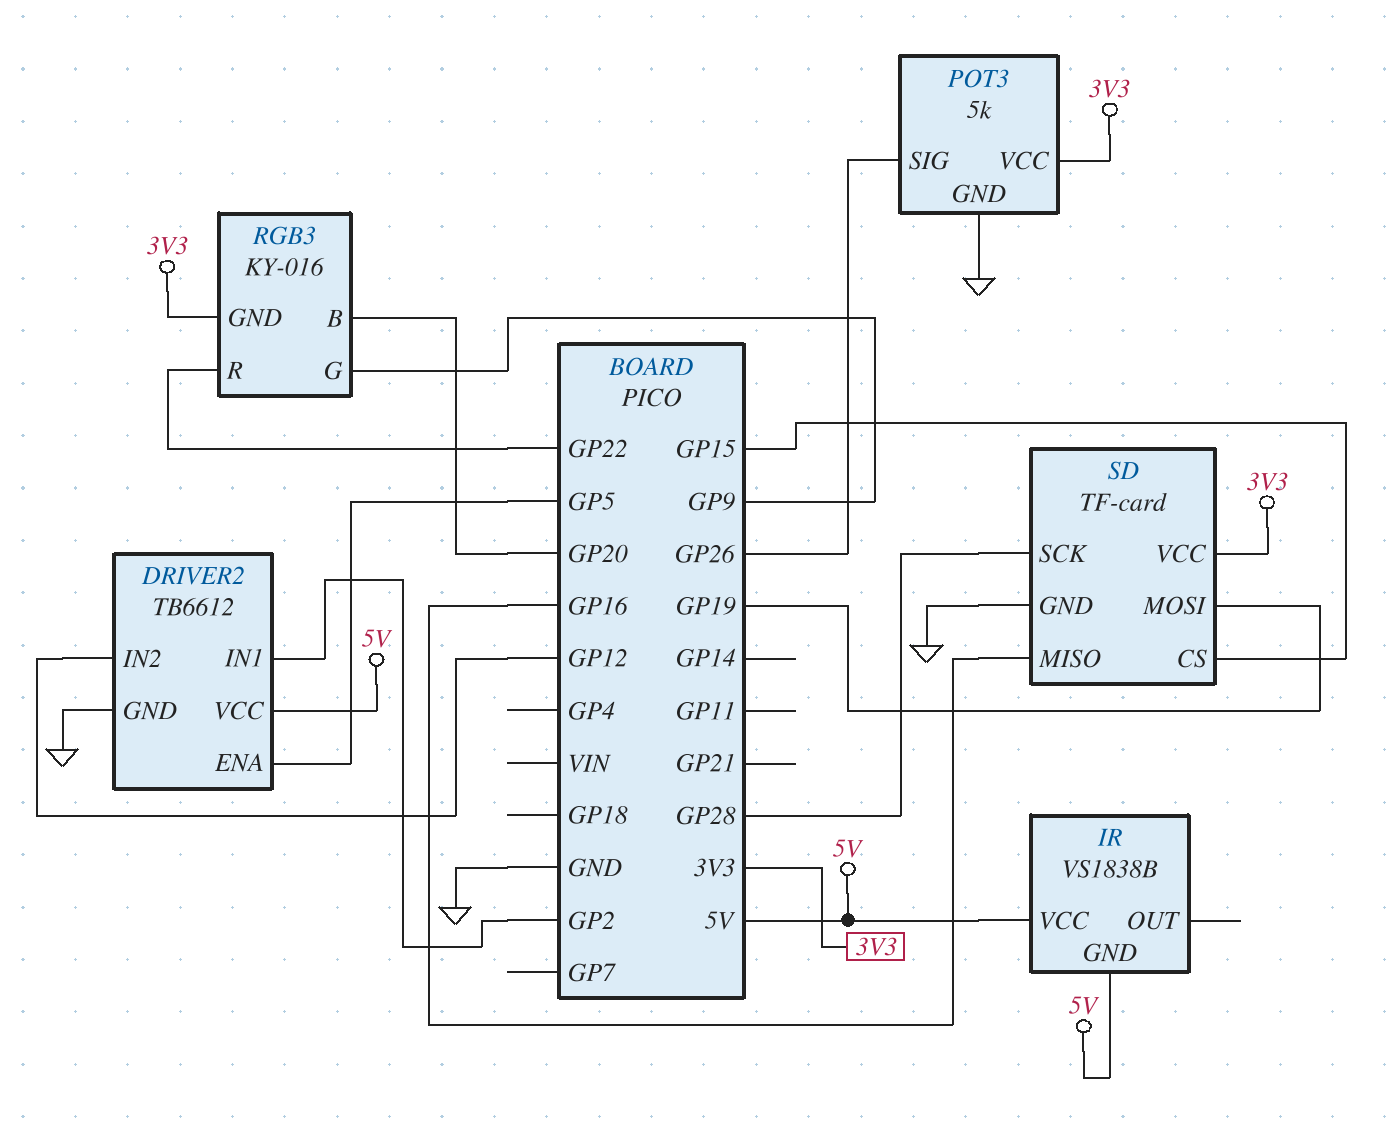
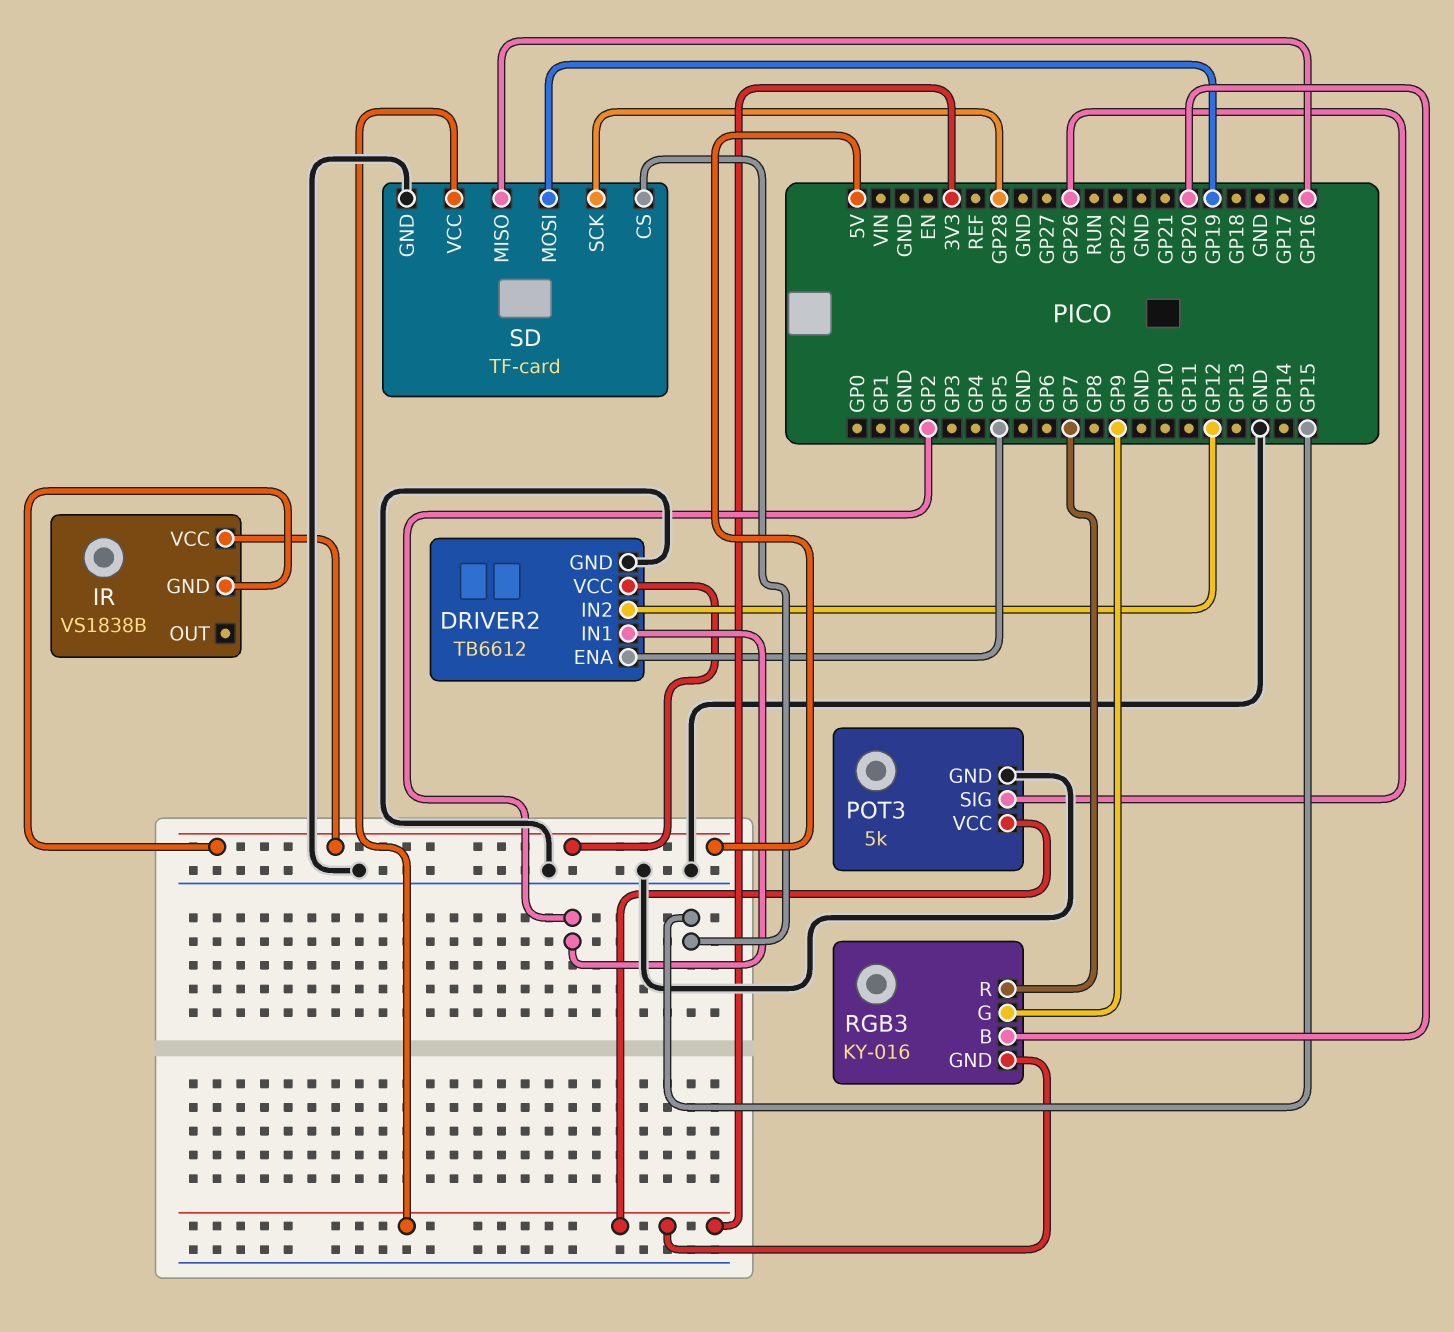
RGB3 pin R: GP22 -> GP7

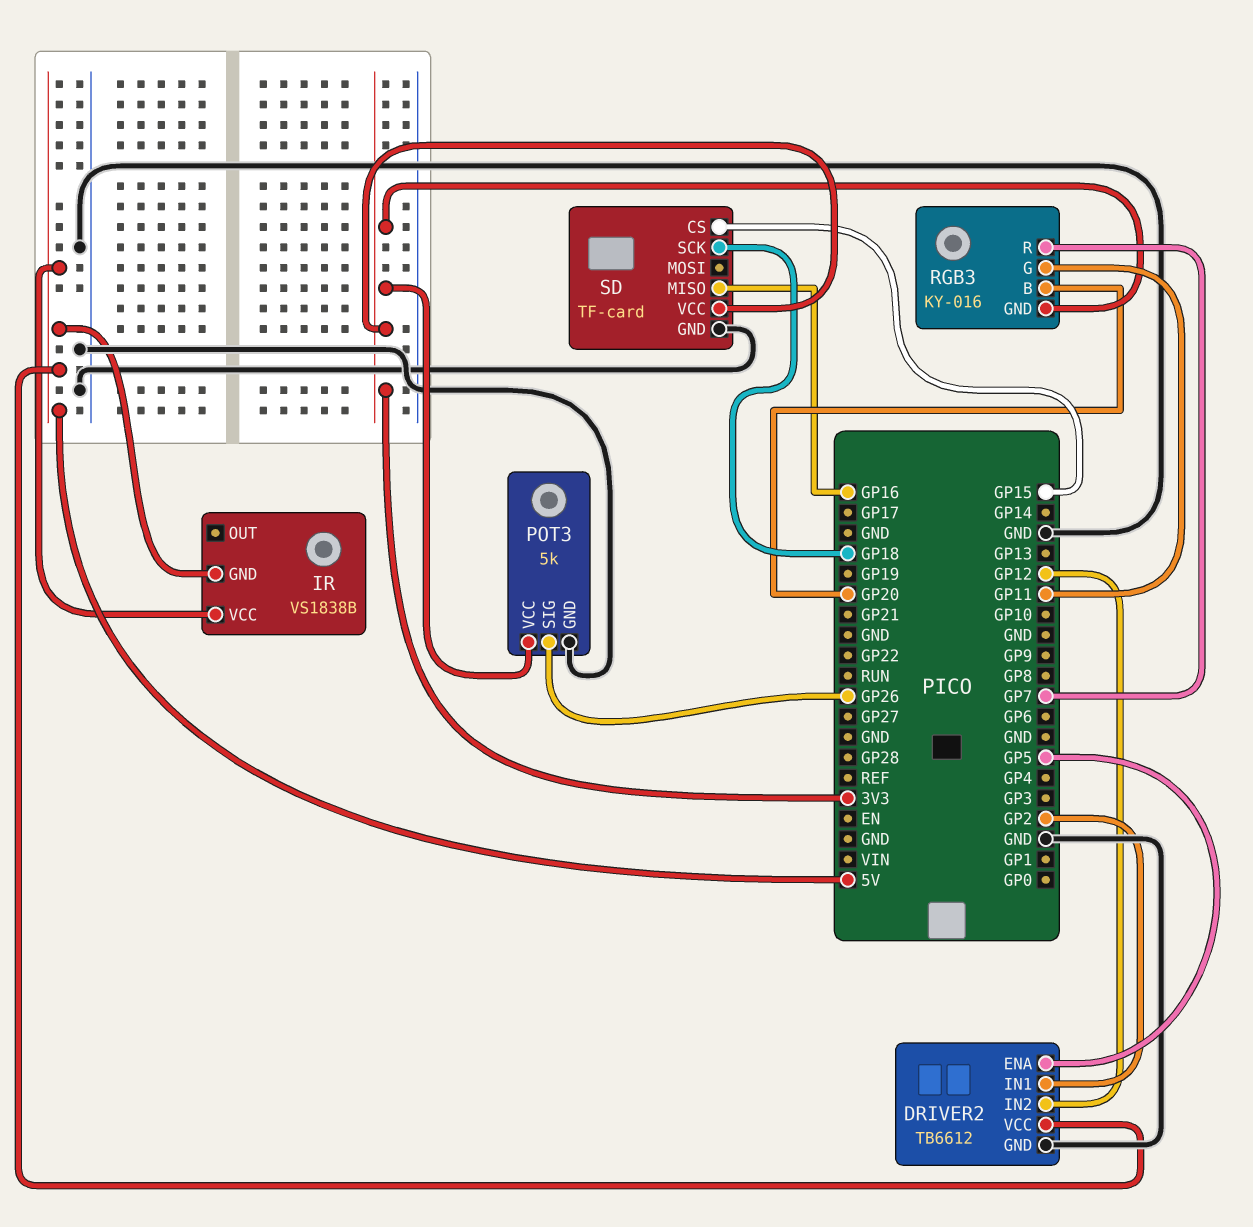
RGB3 pin G: GP9 -> GP11
SD pin MOSI: GP19 -> none
SD pin SCK: GP28 -> GP18

